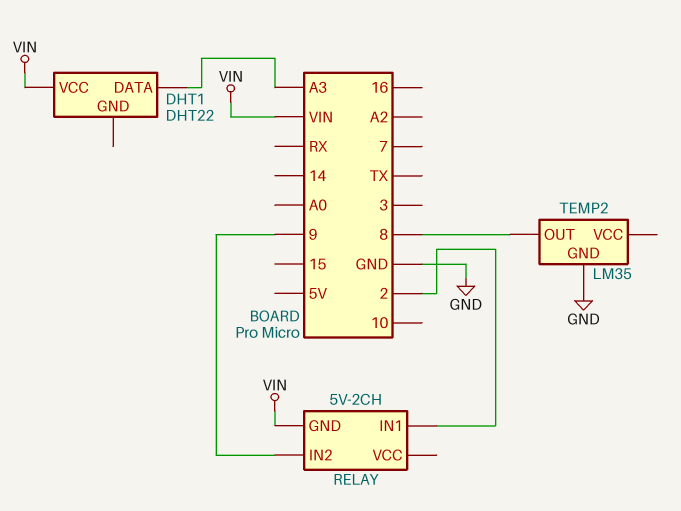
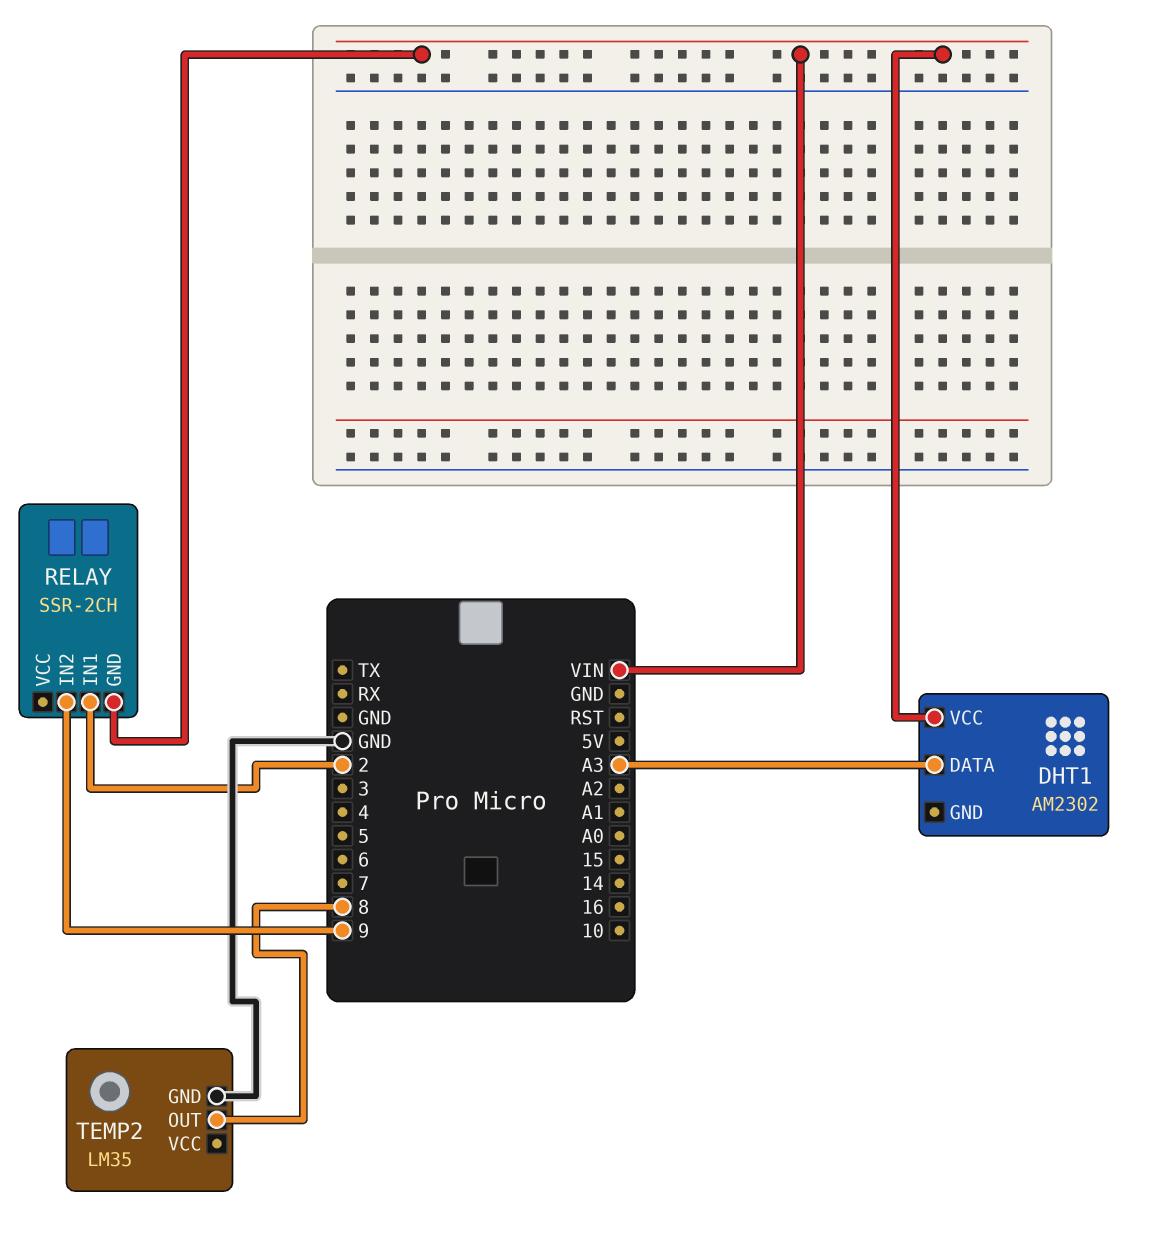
DHT1: DHT22 -> AM2302
RELAY: 5V-2CH -> SSR-2CH

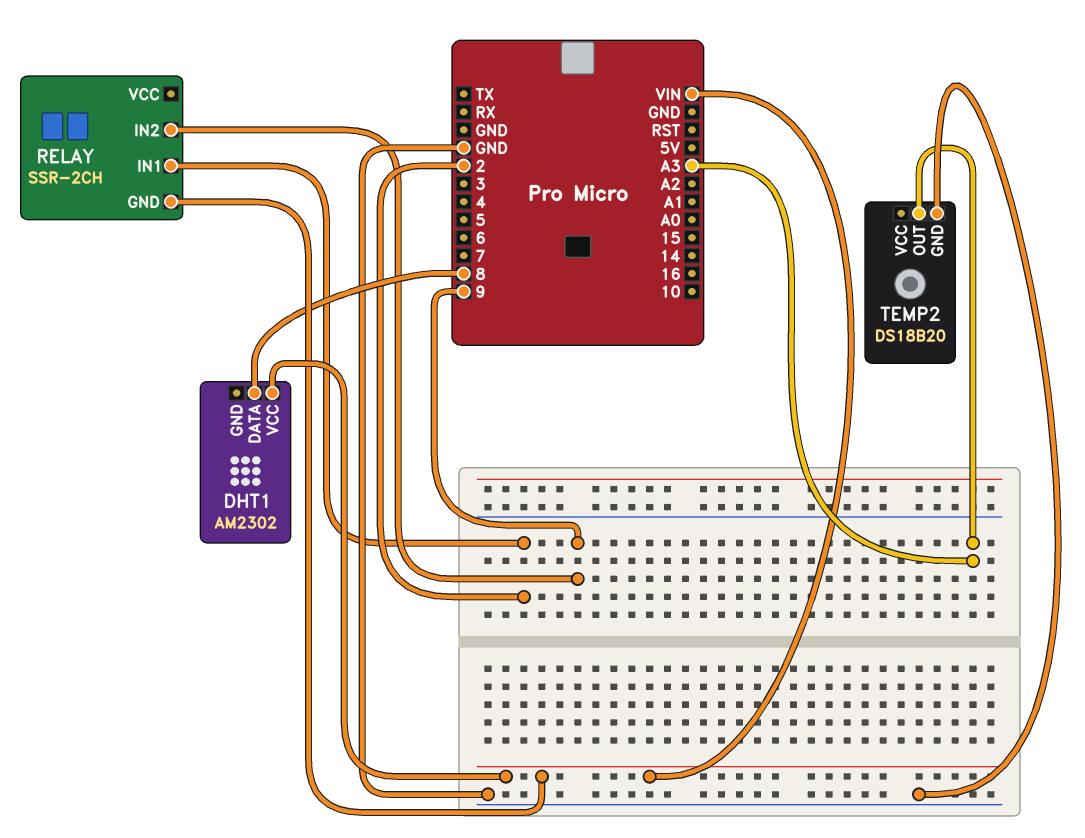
DHT1 pin DATA: A3 -> 8
TEMP2: LM35 -> DS18B20
TEMP2 pin OUT: 8 -> A3

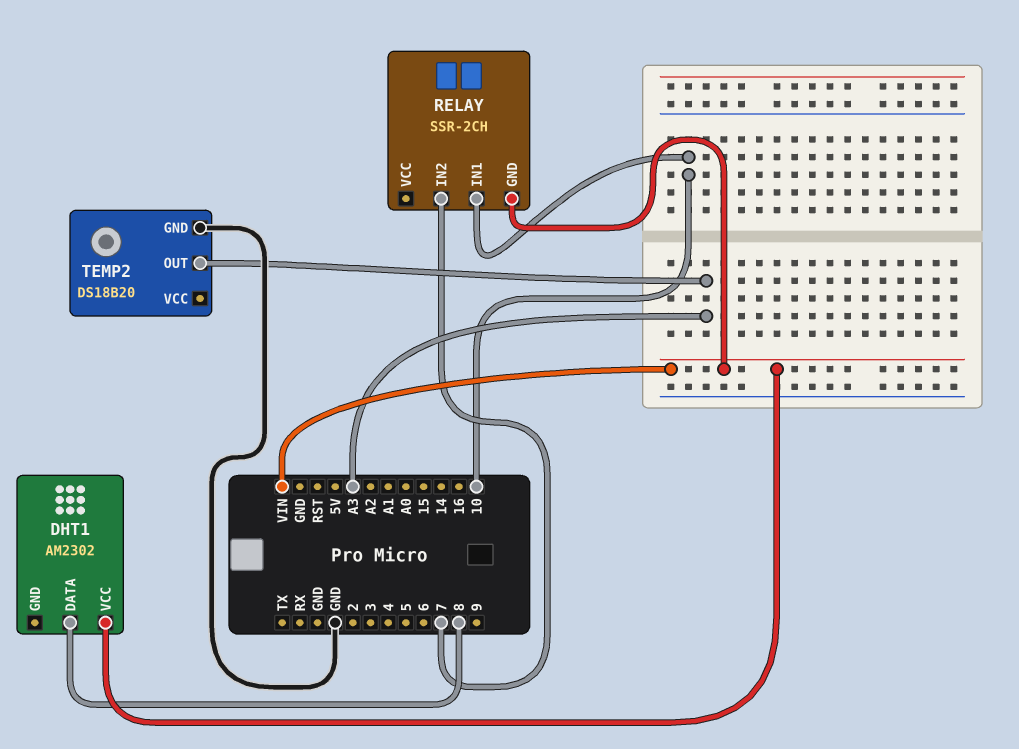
RELAY pin IN1: 2 -> 10
RELAY pin IN2: 9 -> 7

